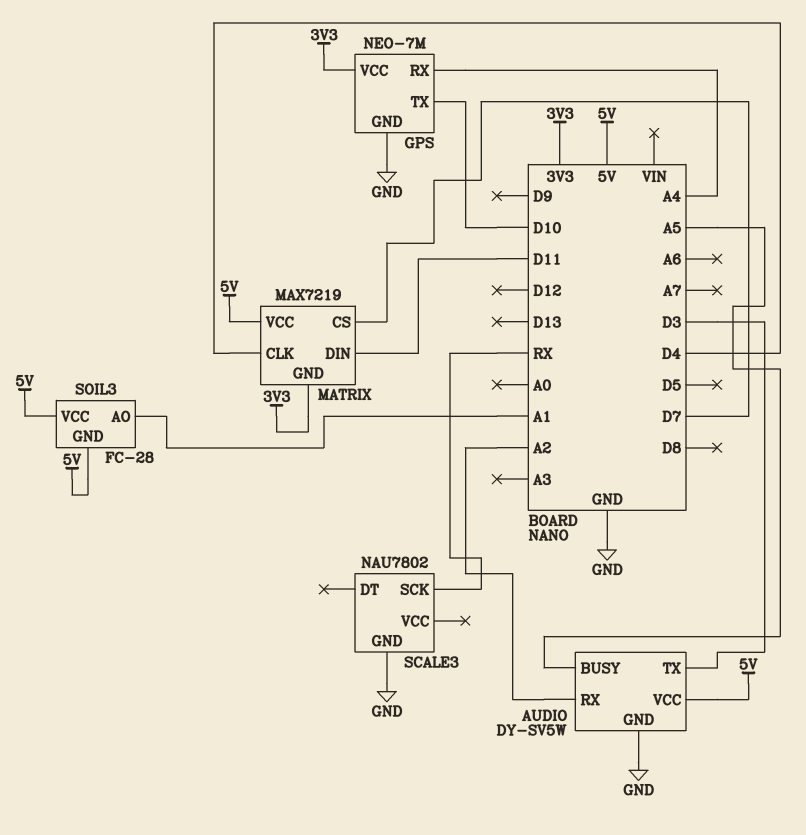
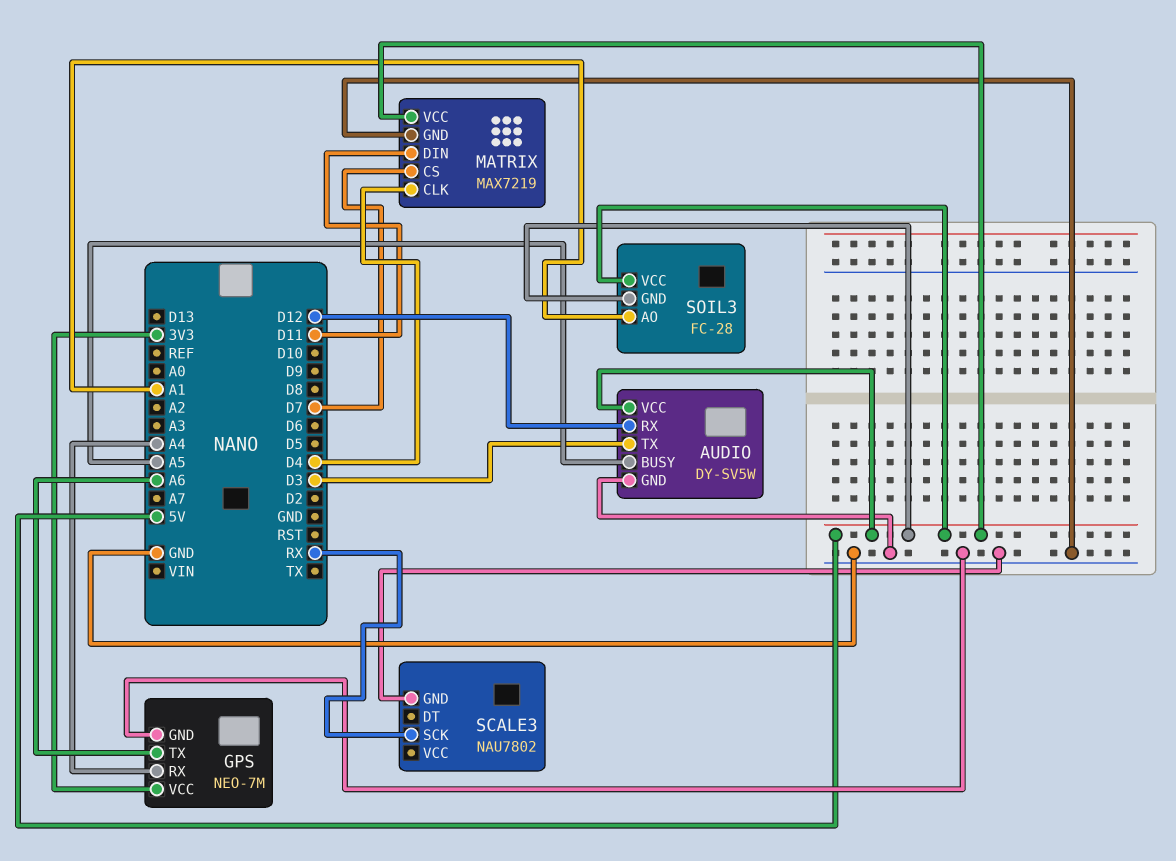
AUDIO pin RX: A2 -> D12
GPS pin TX: D10 -> A6
MATRIX pin GND: 3V3 -> GND

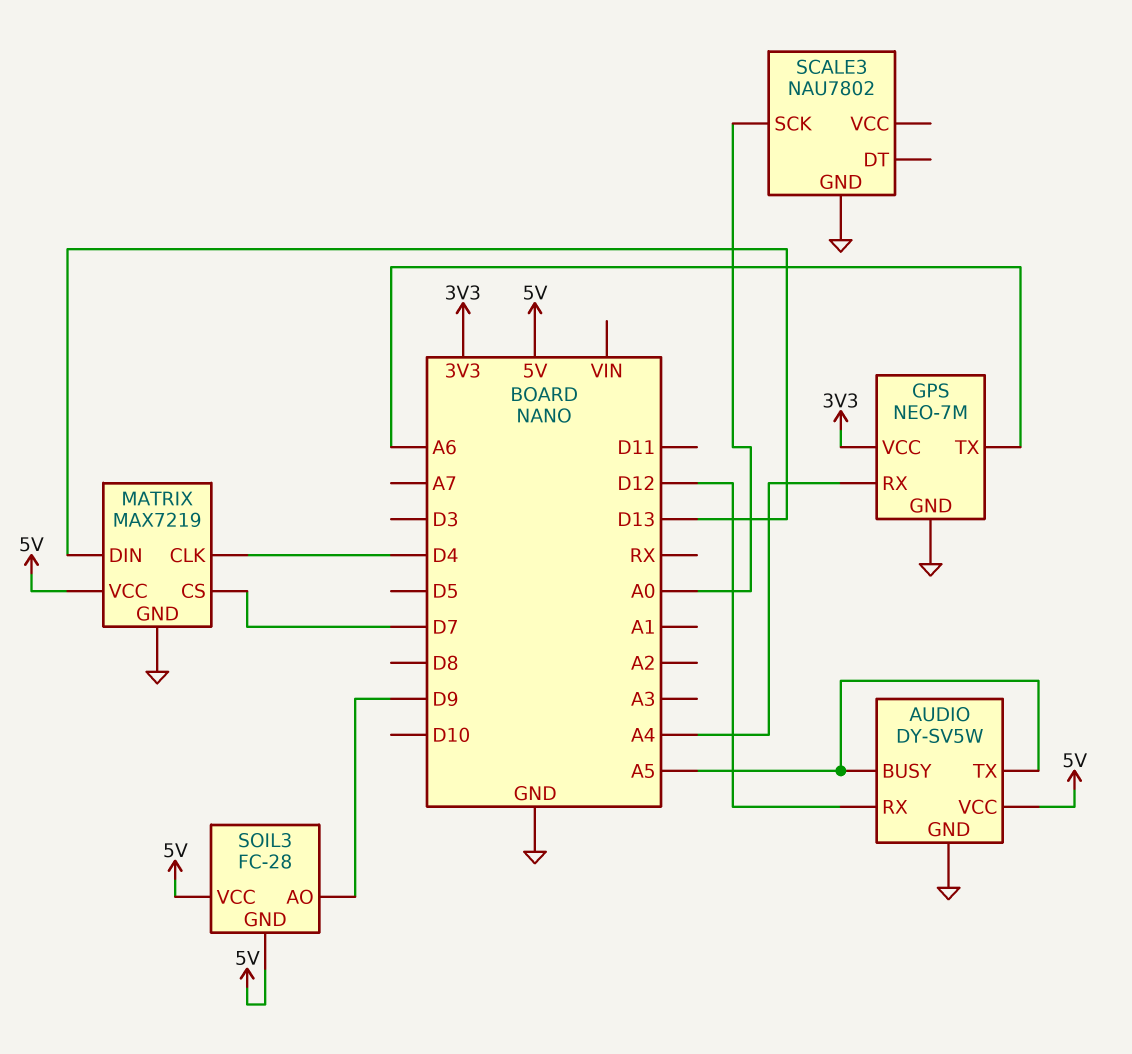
AUDIO pin TX: D3 -> A5
MATRIX pin DIN: D11 -> D13
SCALE3 pin SCK: RX -> A0
SOIL3 pin AO: A1 -> D9

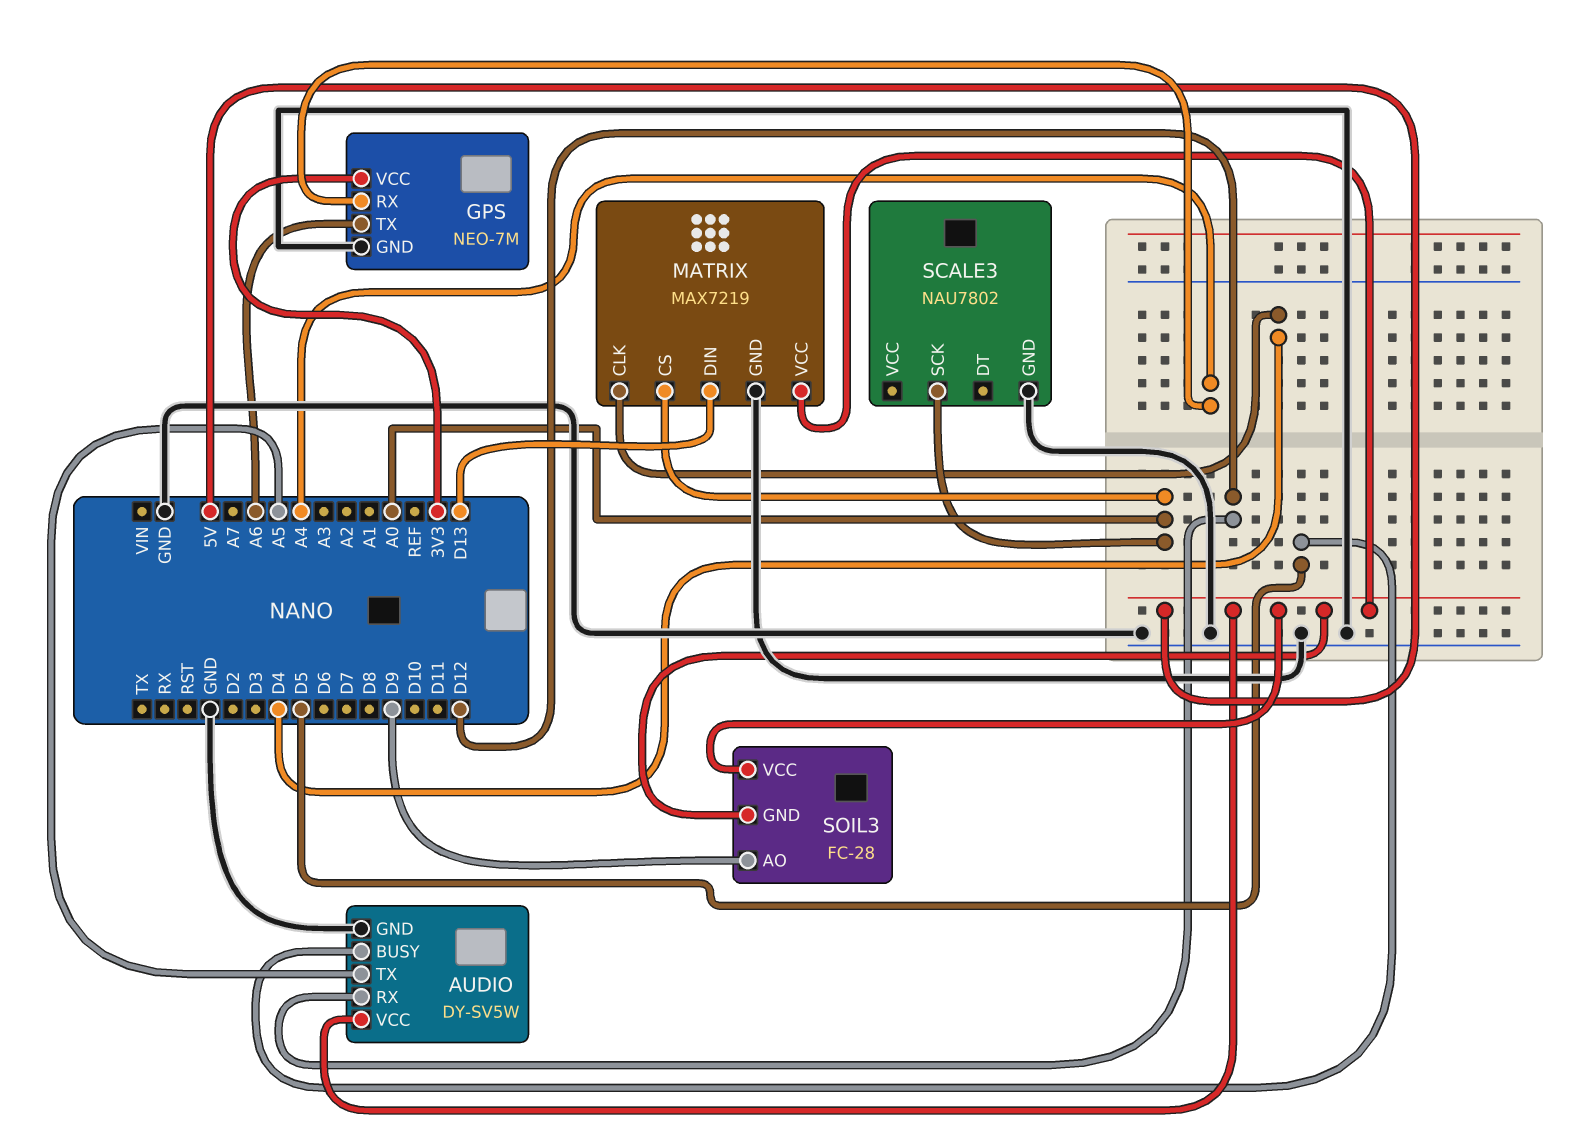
AUDIO pin BUSY: A5 -> D5
MATRIX pin CS: D7 -> A0

